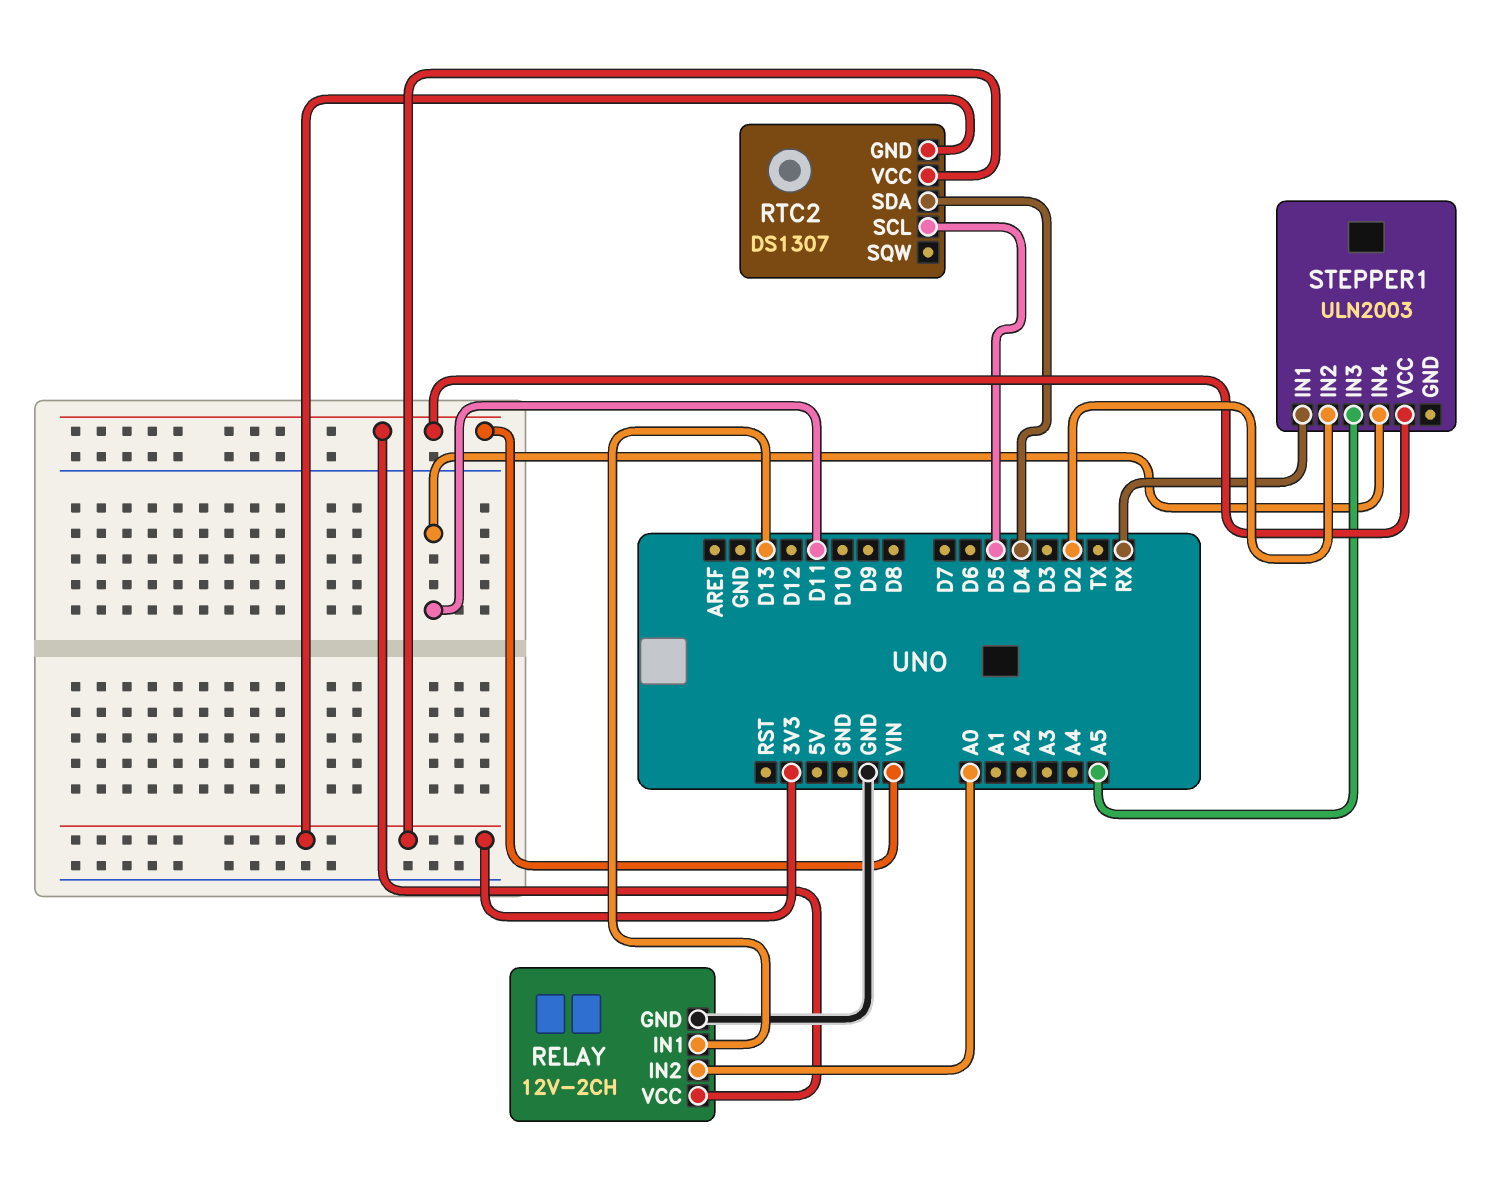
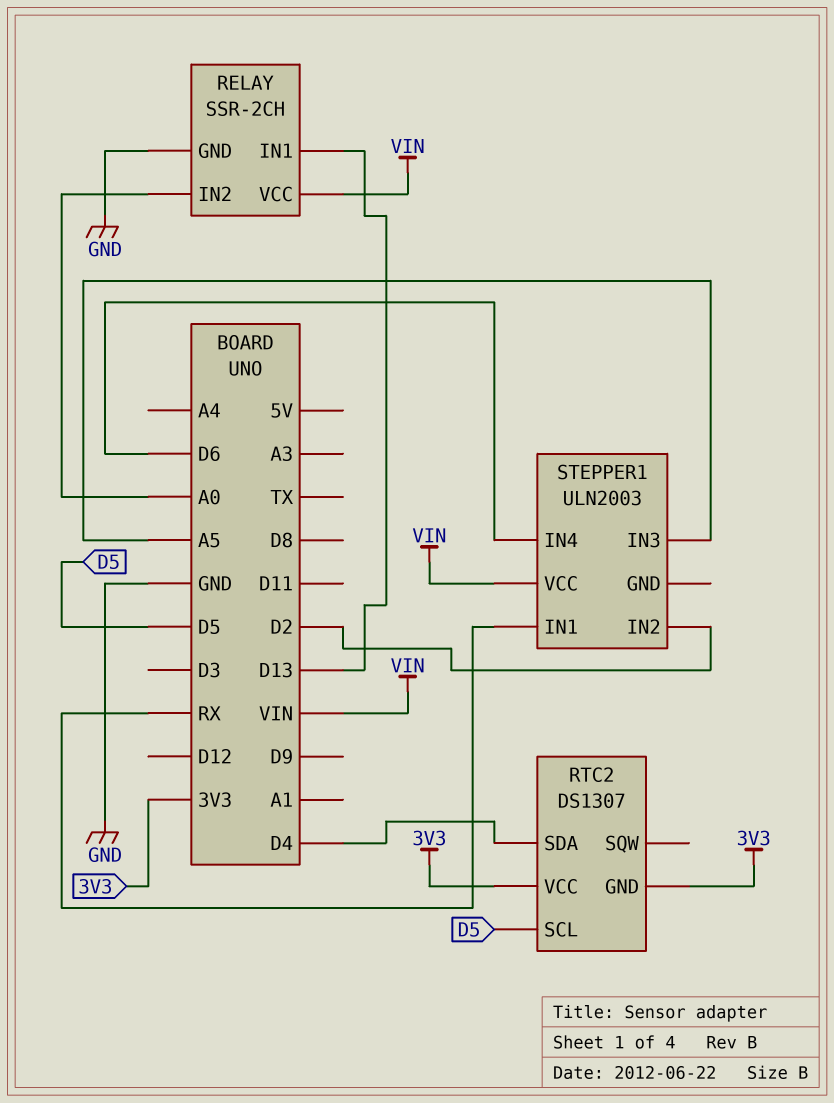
RELAY: 12V-2CH -> SSR-2CH
STEPPER1 pin IN4: D11 -> D6

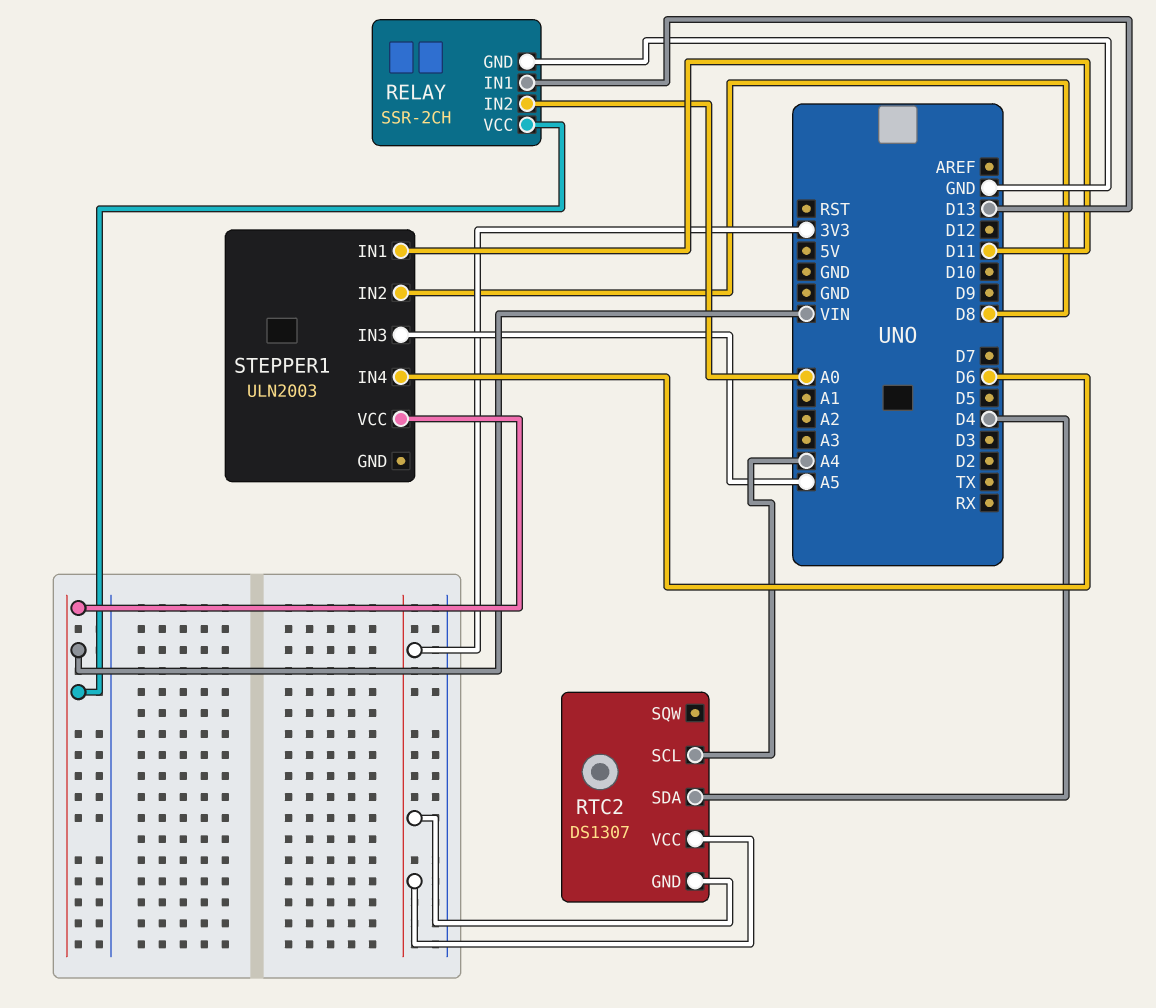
RTC2 pin SCL: D5 -> A4
STEPPER1 pin IN1: RX -> D11
STEPPER1 pin IN2: D2 -> D8

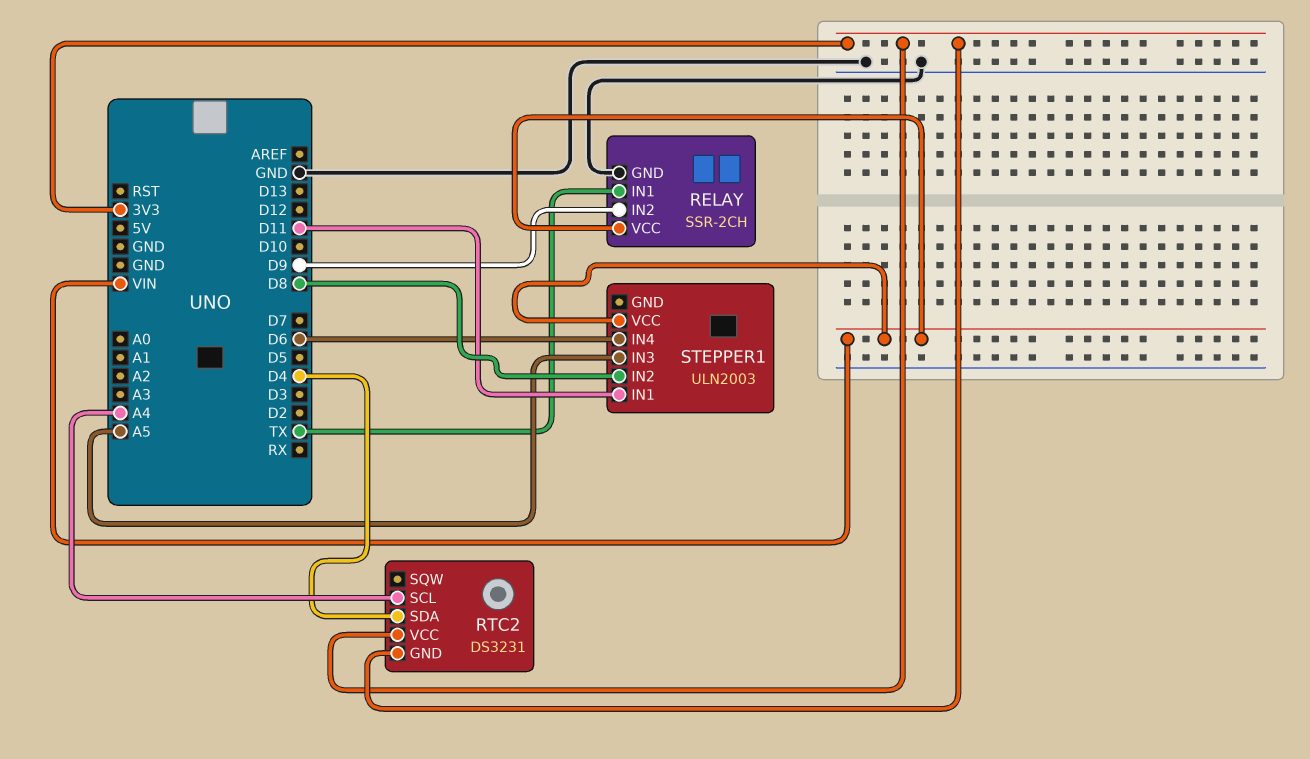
RELAY pin IN1: D13 -> TX
RELAY pin IN2: A0 -> D9
RTC2: DS1307 -> DS3231

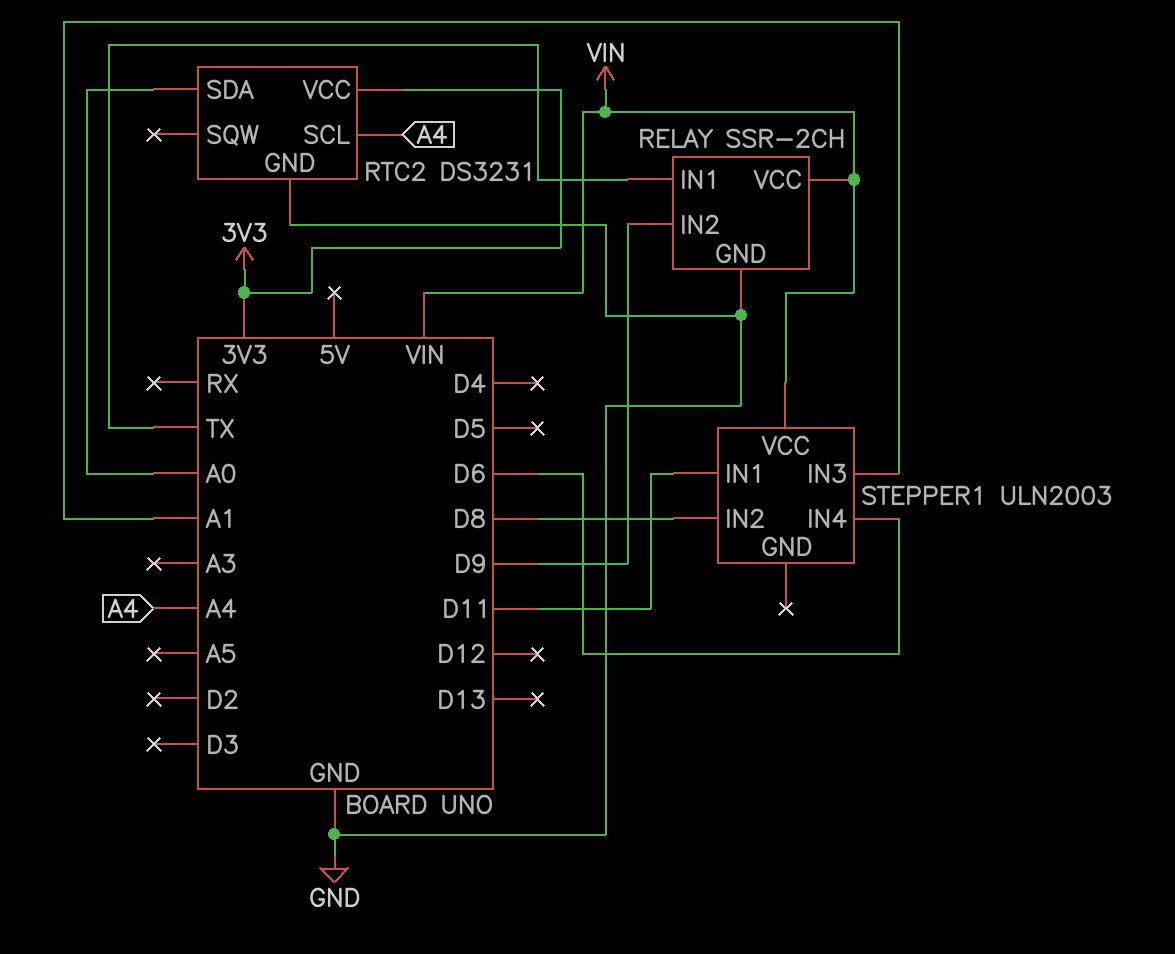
RTC2 pin GND: 3V3 -> GND
RTC2 pin SDA: D4 -> A0
STEPPER1 pin IN3: A5 -> A1

